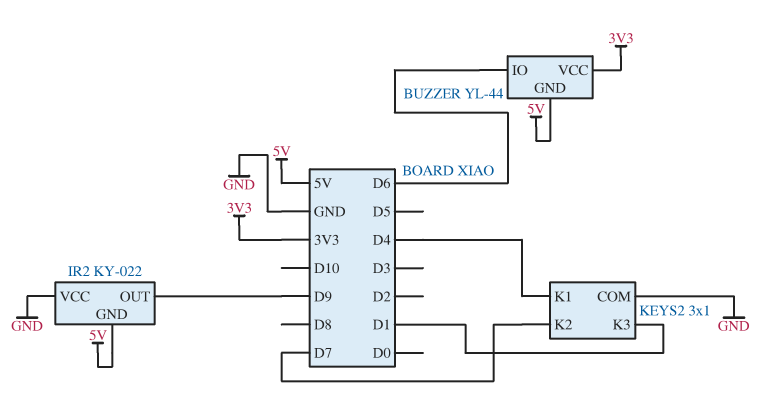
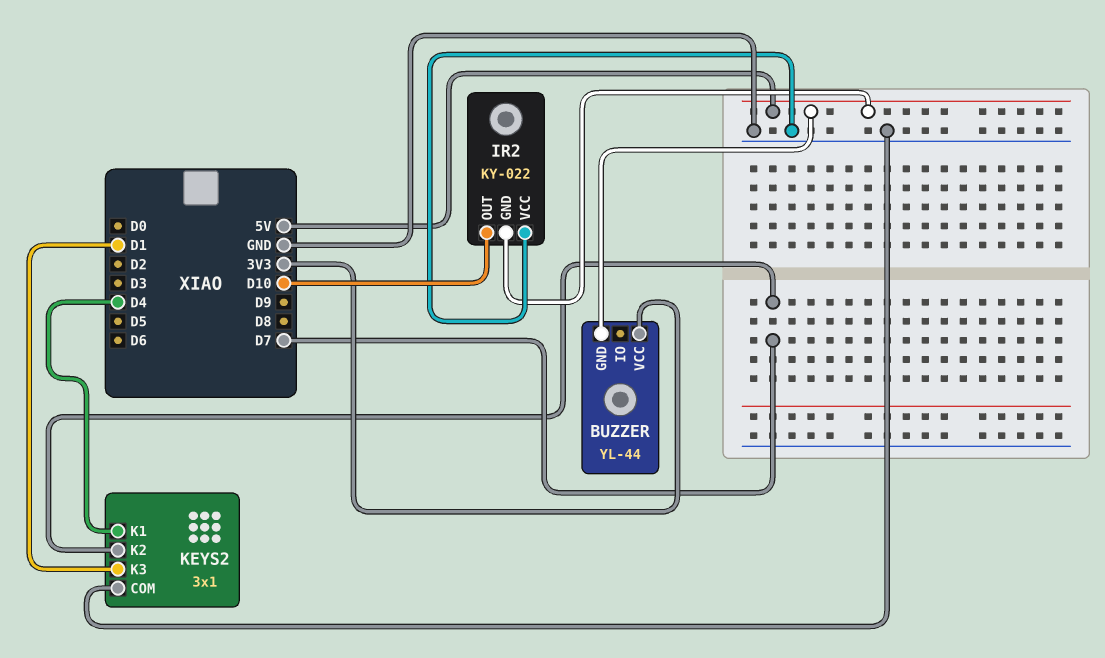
BUZZER pin IO: D6 -> none
IR2 pin OUT: D9 -> D10

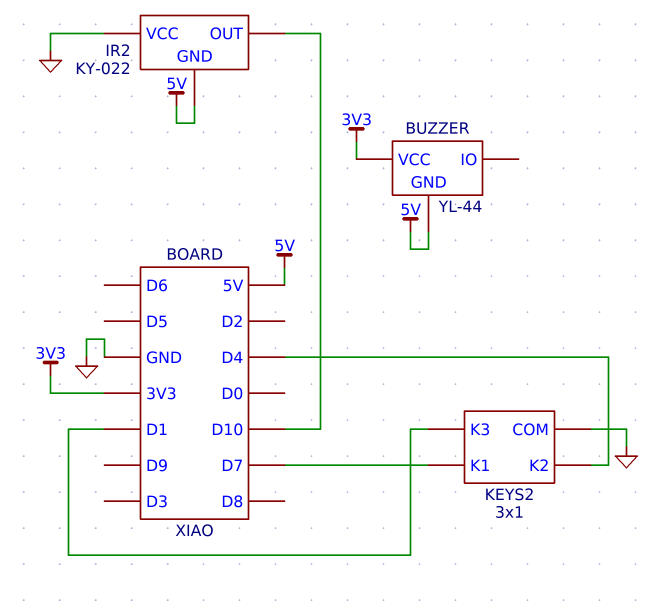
KEYS2 pin K1: D4 -> D7
KEYS2 pin K2: D7 -> D4

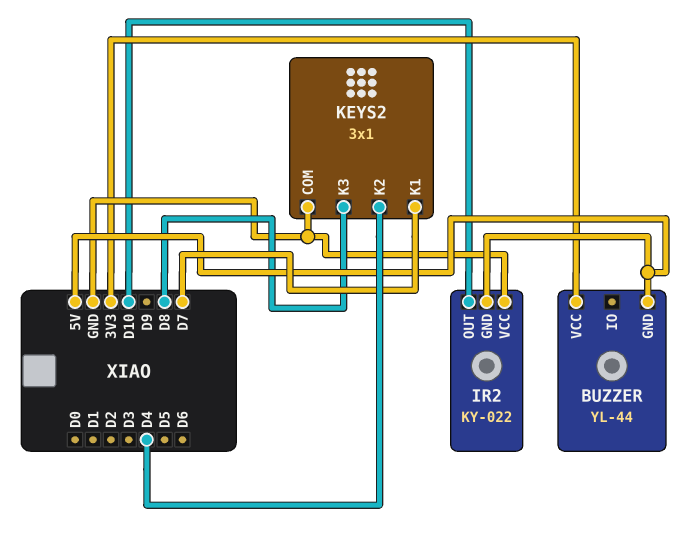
KEYS2 pin K3: D1 -> D8

